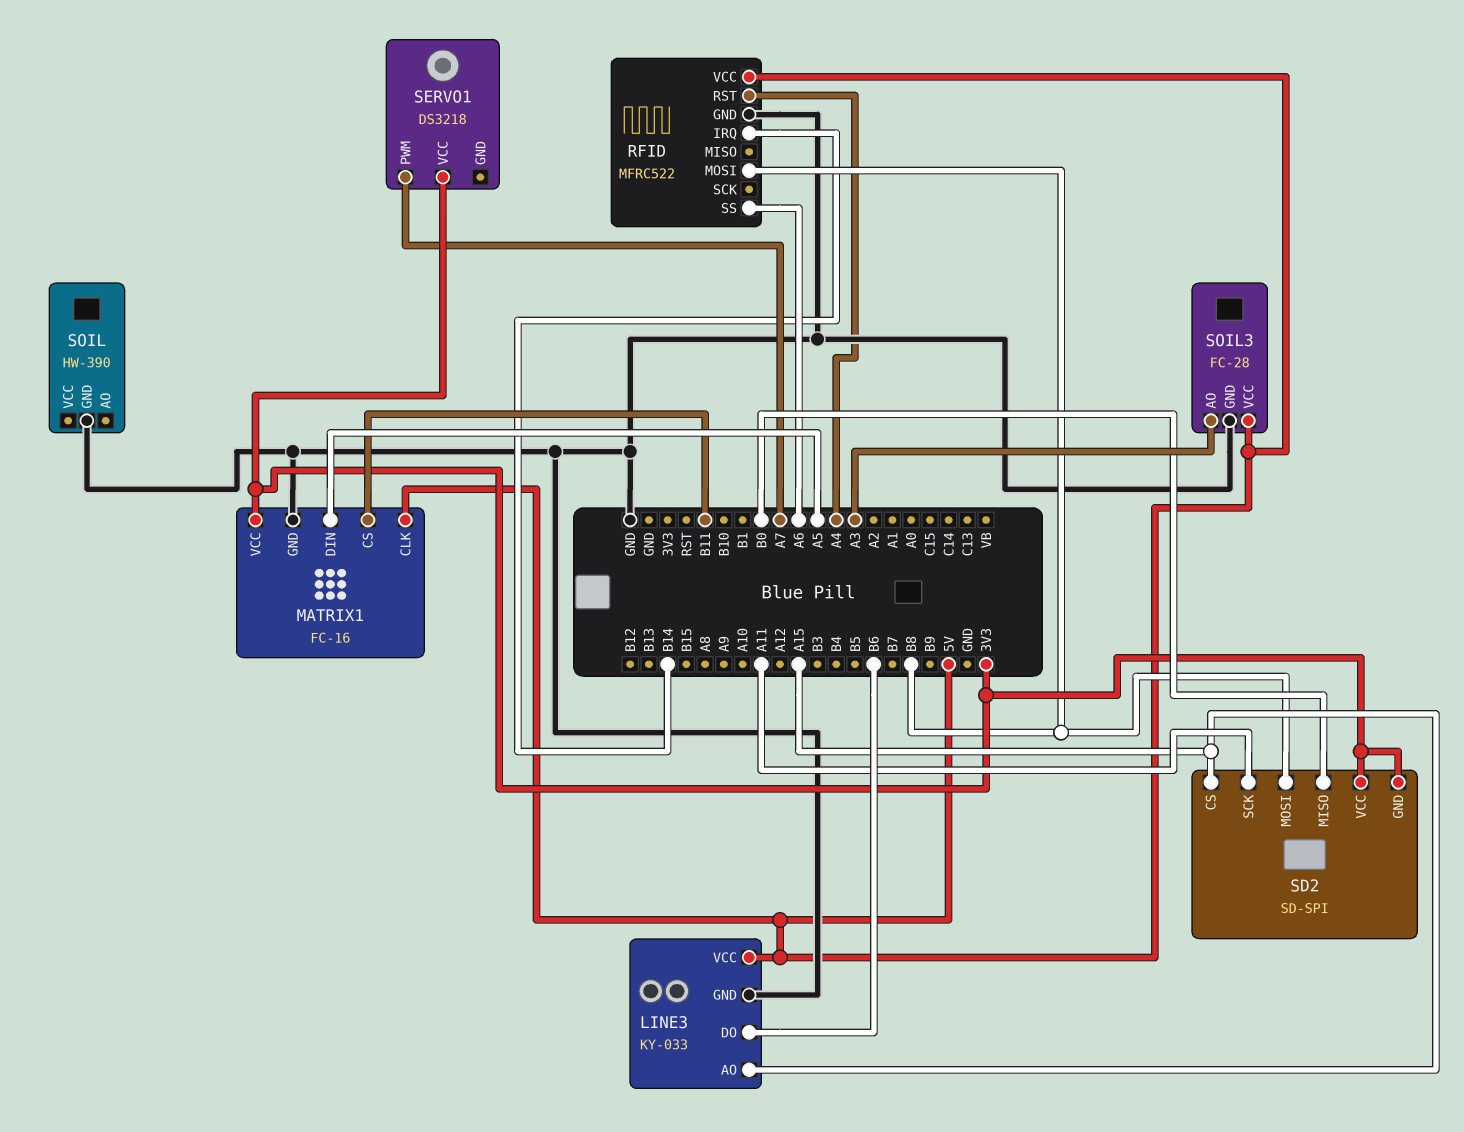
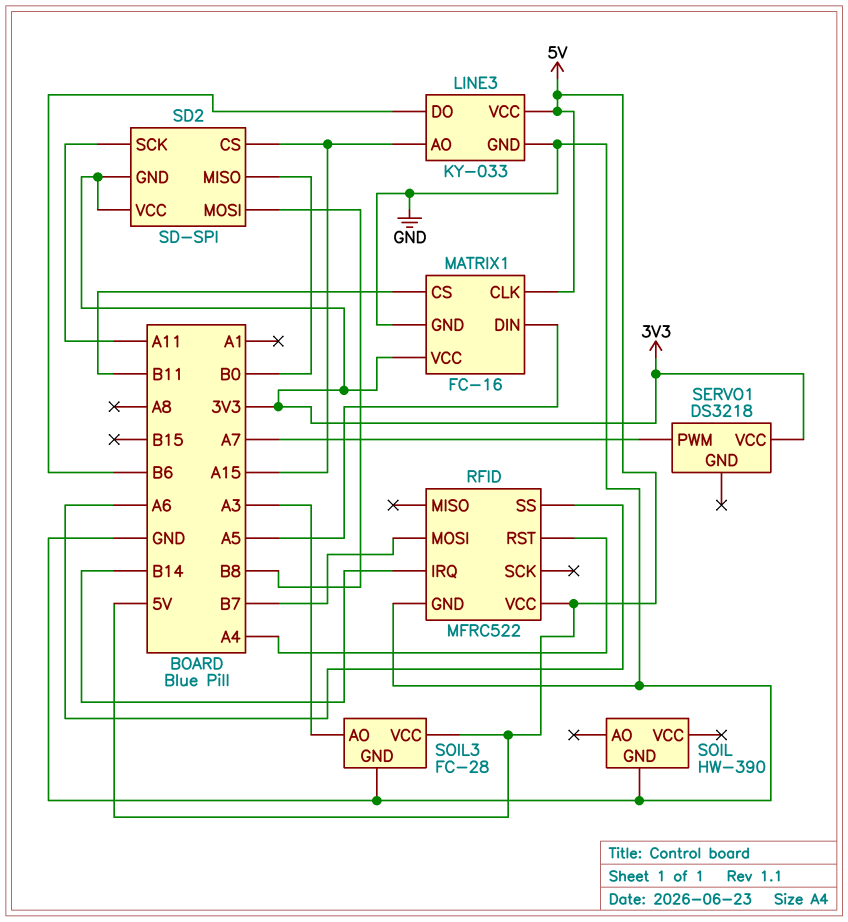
RFID pin MOSI: B8 -> B7

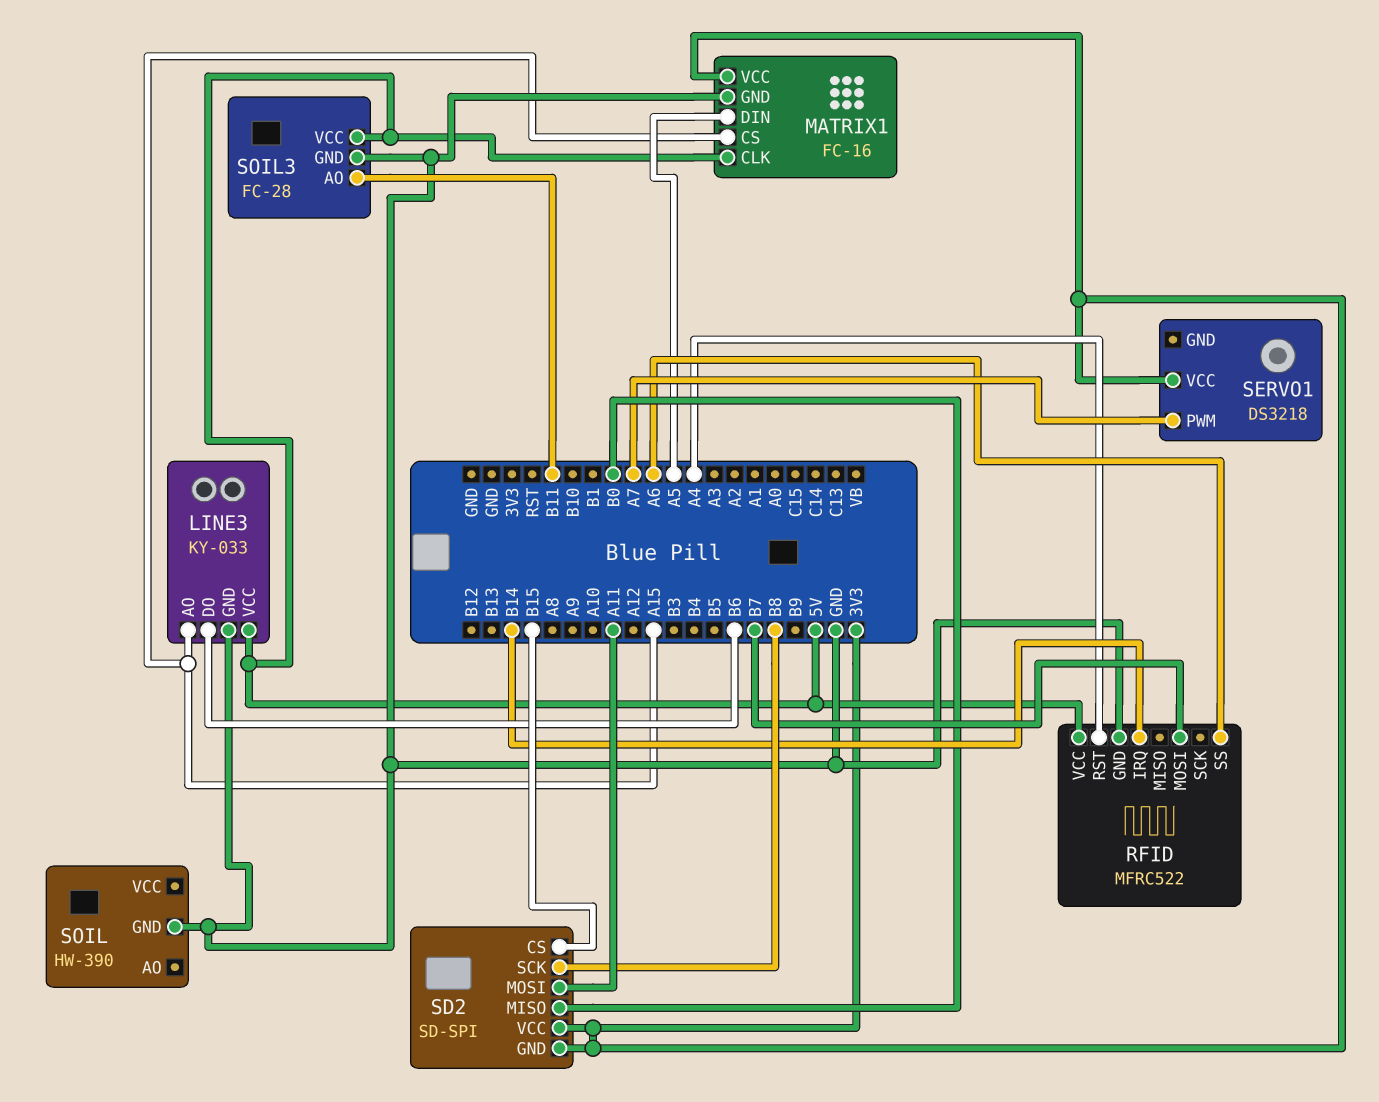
MATRIX1 pin CS: B11 -> A15
SD2 pin CS: A15 -> B15
SD2 pin MOSI: B8 -> A11
SD2 pin SCK: A11 -> B8
SOIL3 pin AO: A3 -> B11

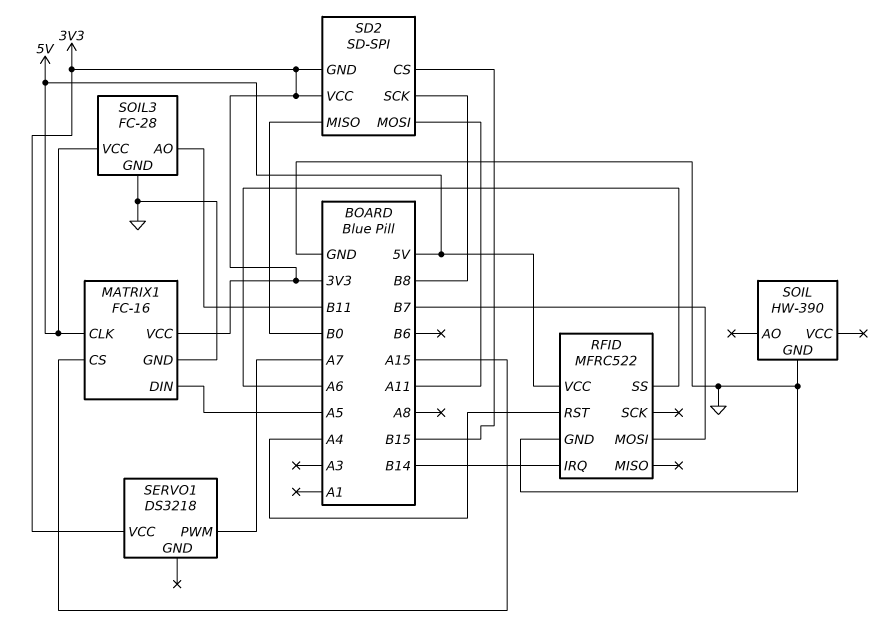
LINE3: KY-033 -> none
LINE3 pin AO: A15 -> none
LINE3 pin DO: B6 -> none
LINE3 pin GND: GND -> none
LINE3 pin VCC: 5V -> none

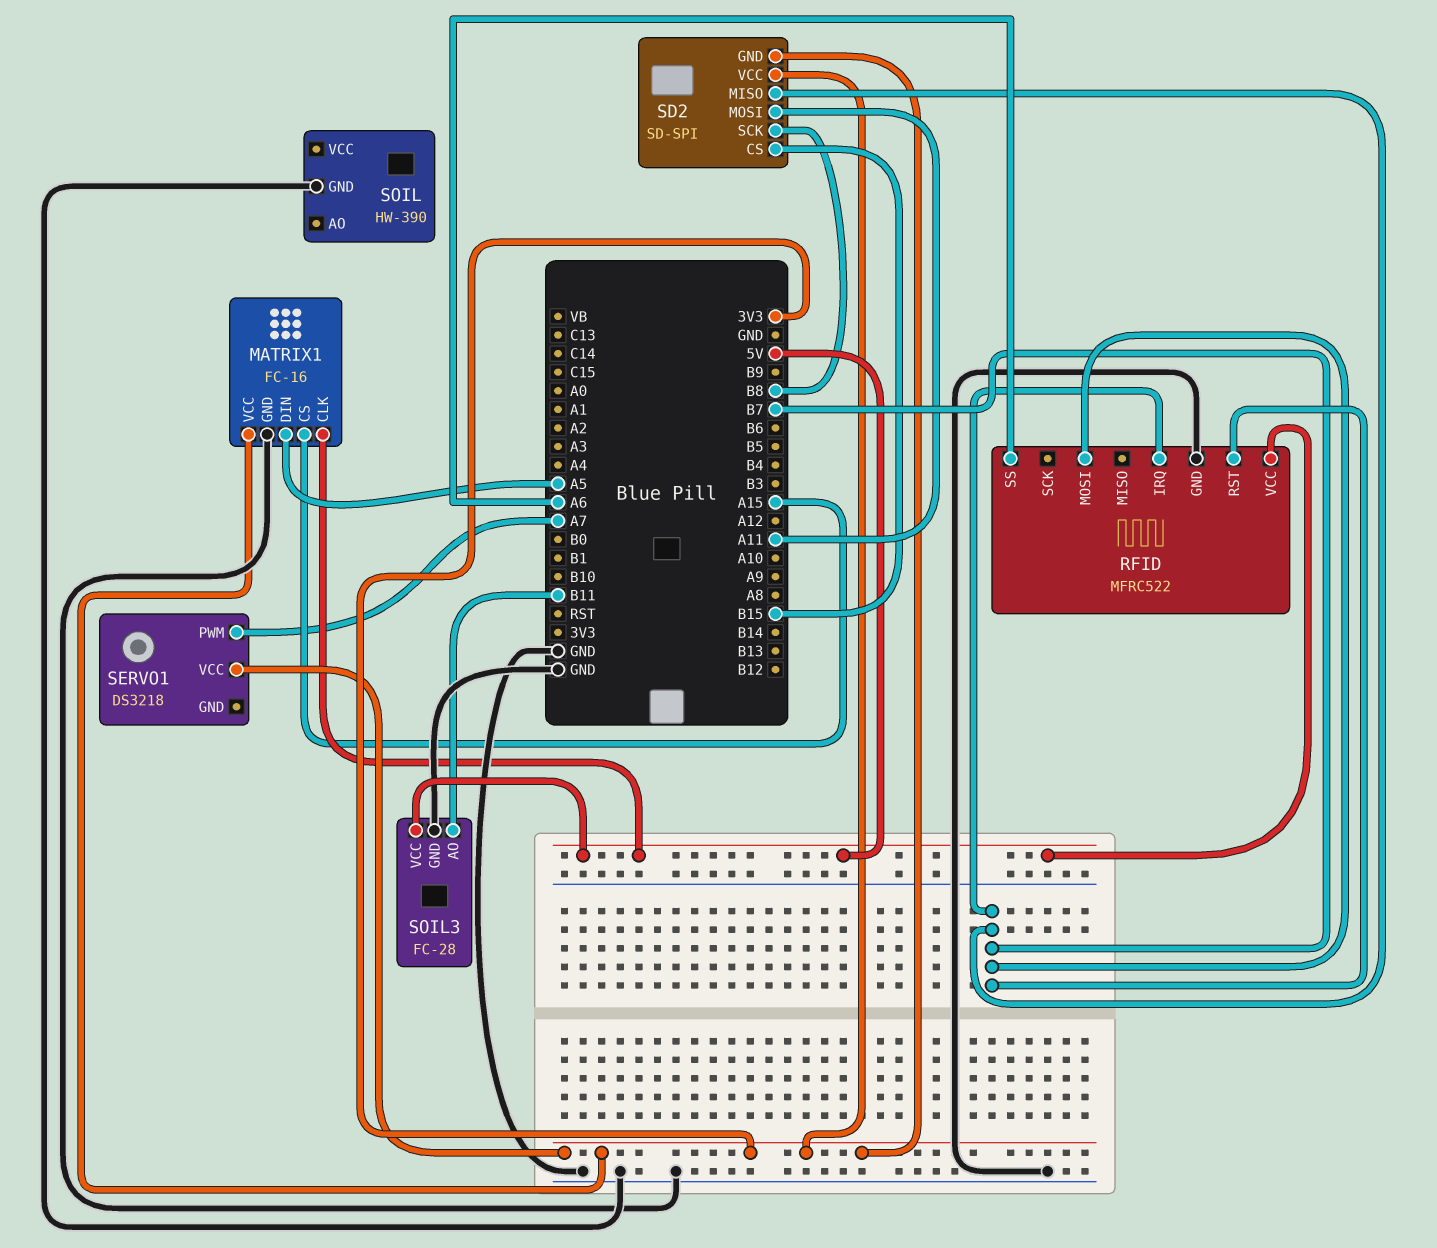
RFID pin IRQ: B14 -> B7
RFID pin RST: A4 -> B7
SD2 pin MISO: B0 -> B7

